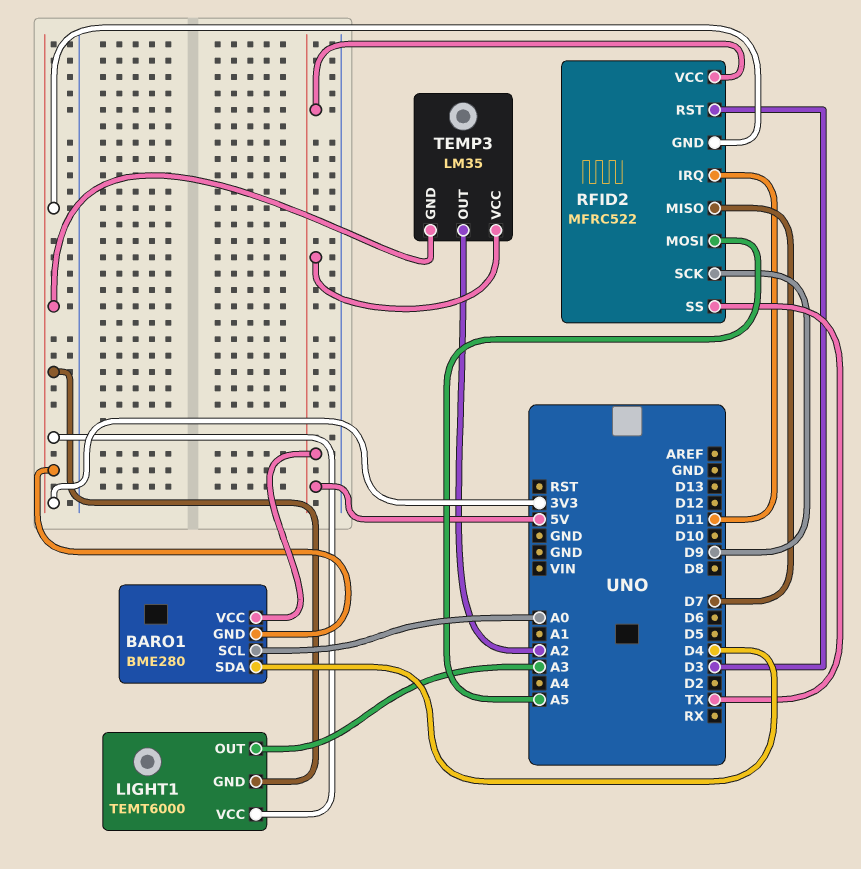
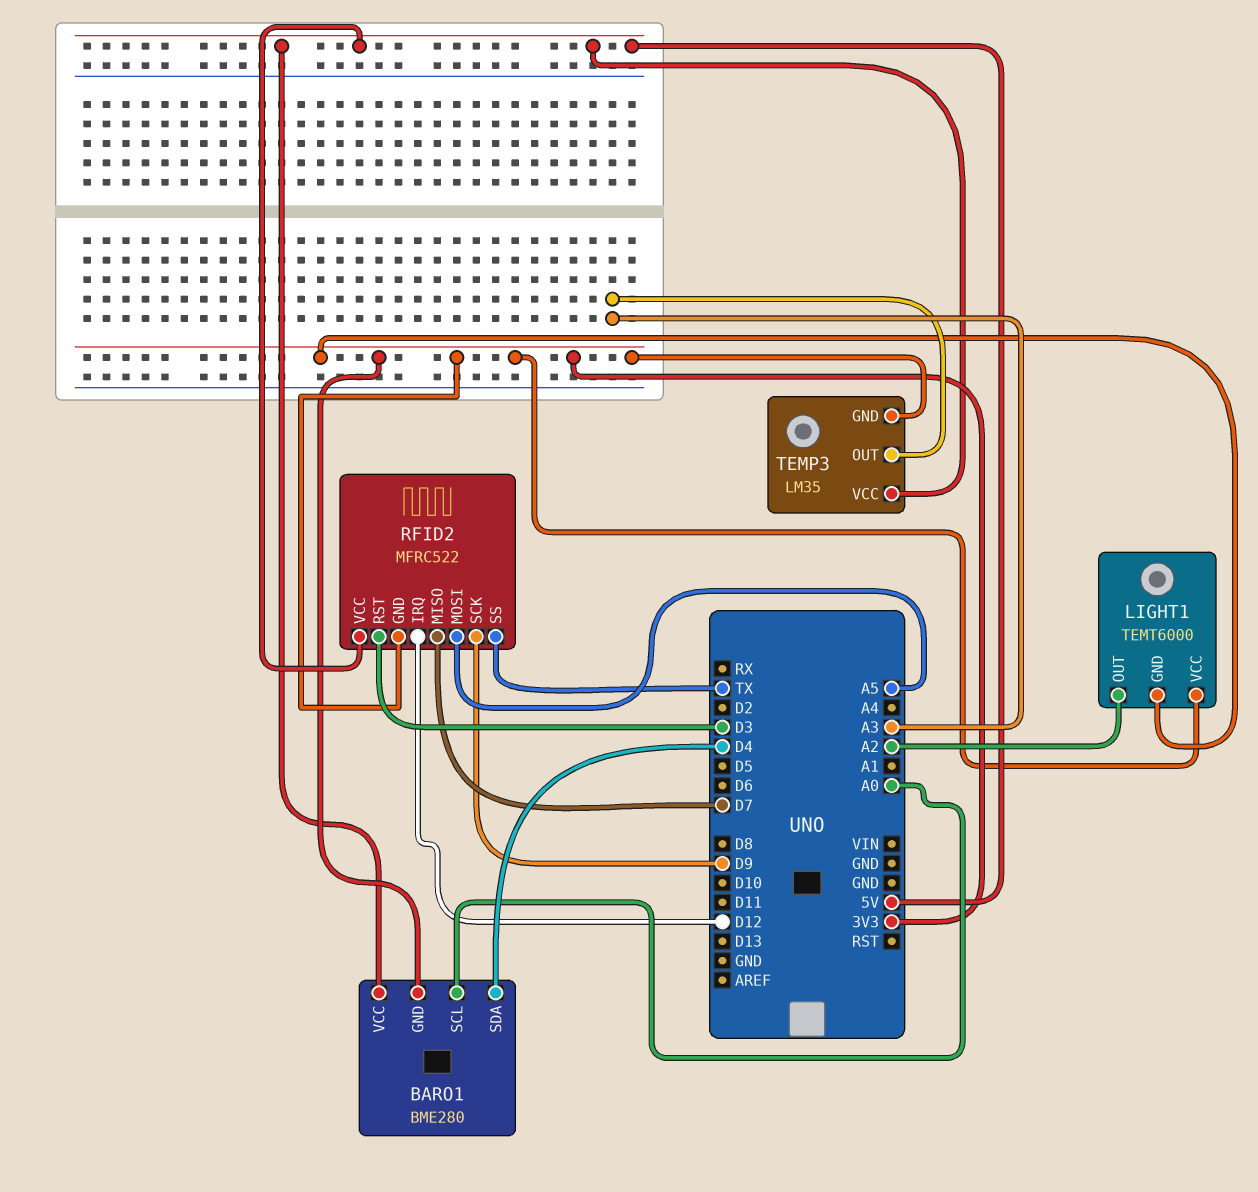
LIGHT1 pin OUT: A3 -> A2
RFID2 pin IRQ: D11 -> D12
TEMP3 pin OUT: A2 -> A3

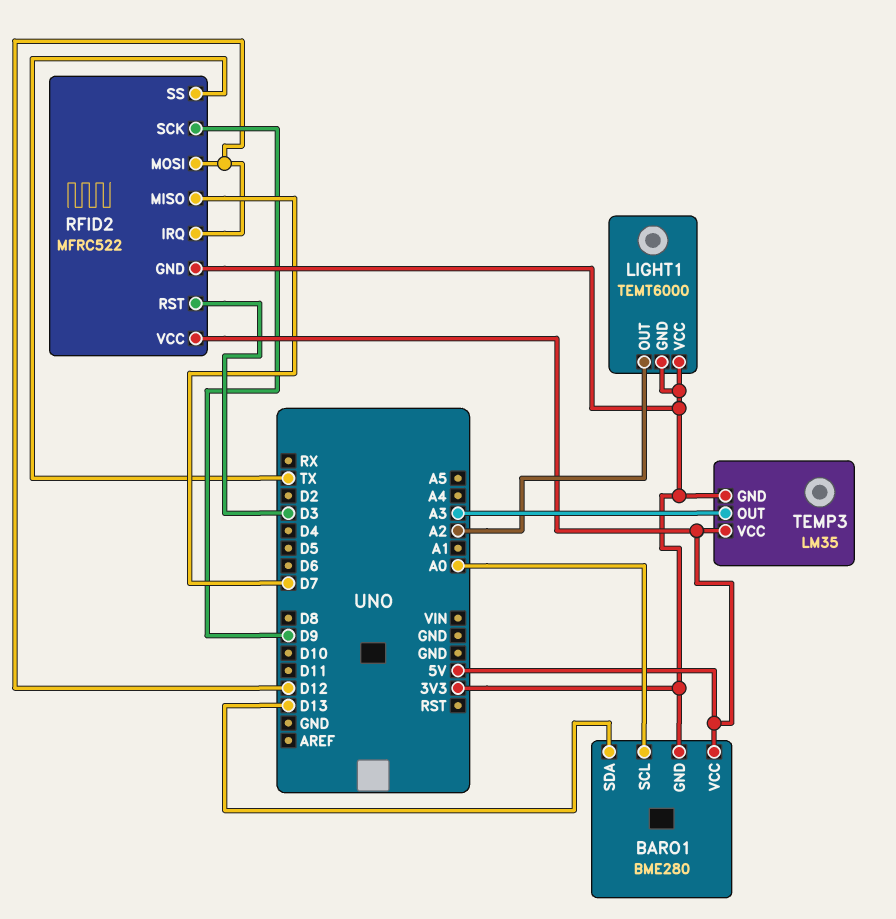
BARO1 pin SDA: D4 -> D13
RFID2 pin MOSI: A5 -> D12

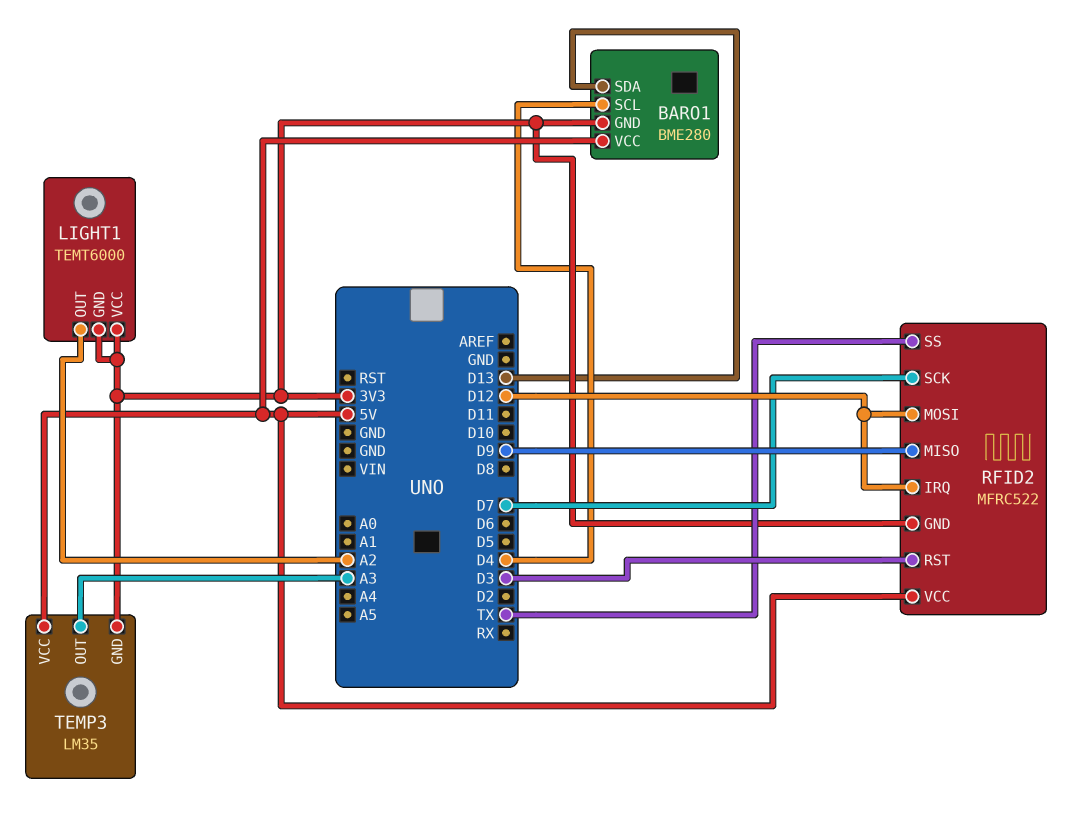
BARO1 pin SCL: A0 -> D4
RFID2 pin MISO: D7 -> D9
RFID2 pin SCK: D9 -> D7

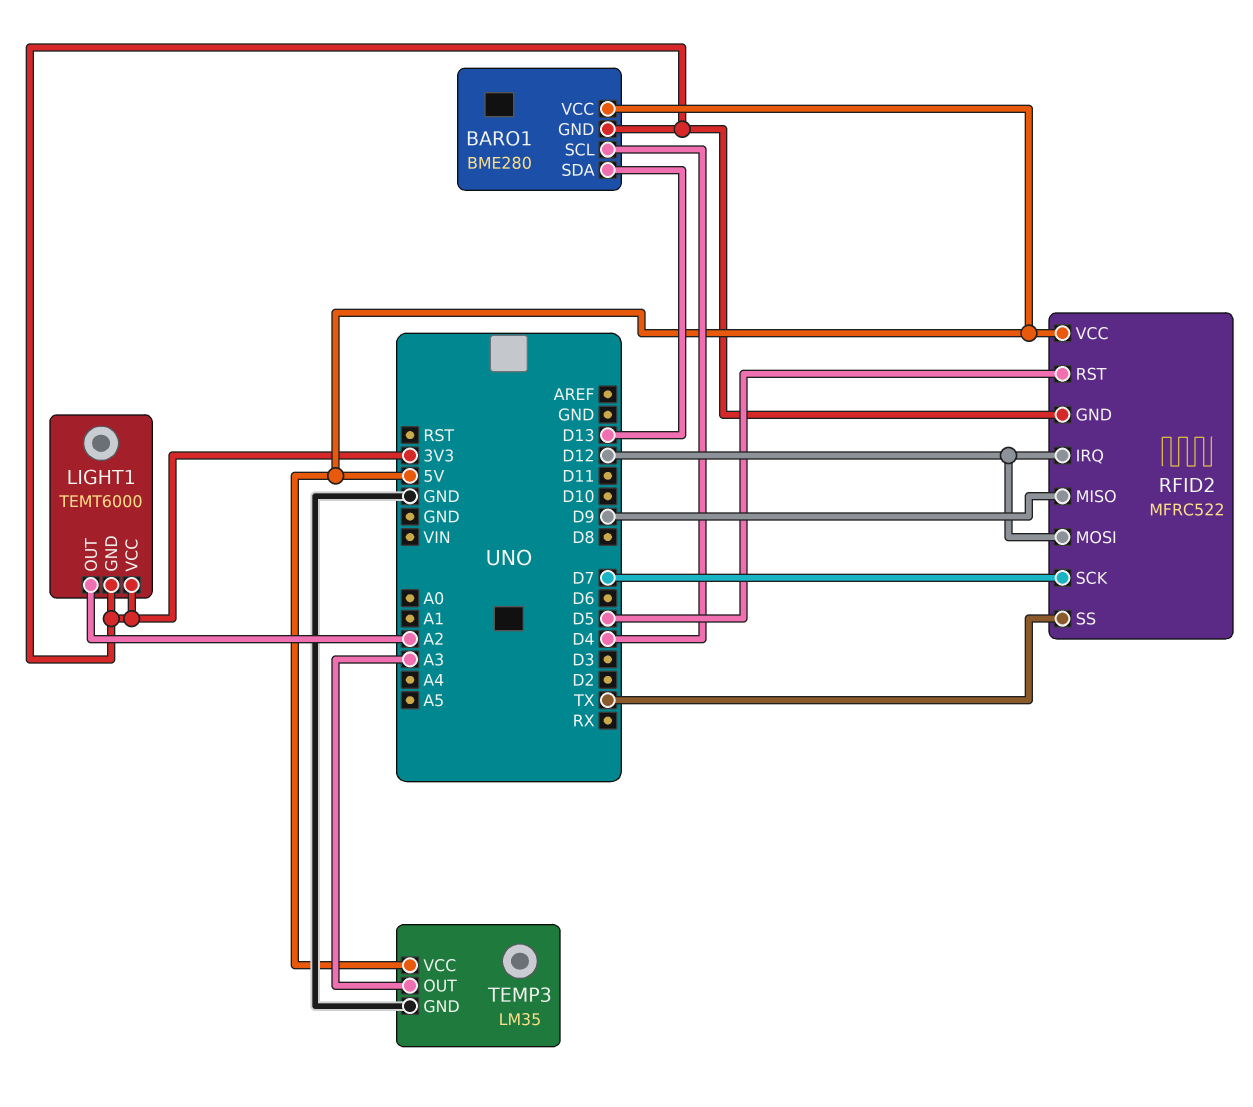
RFID2 pin RST: D3 -> D5
TEMP3 pin GND: 3V3 -> GND

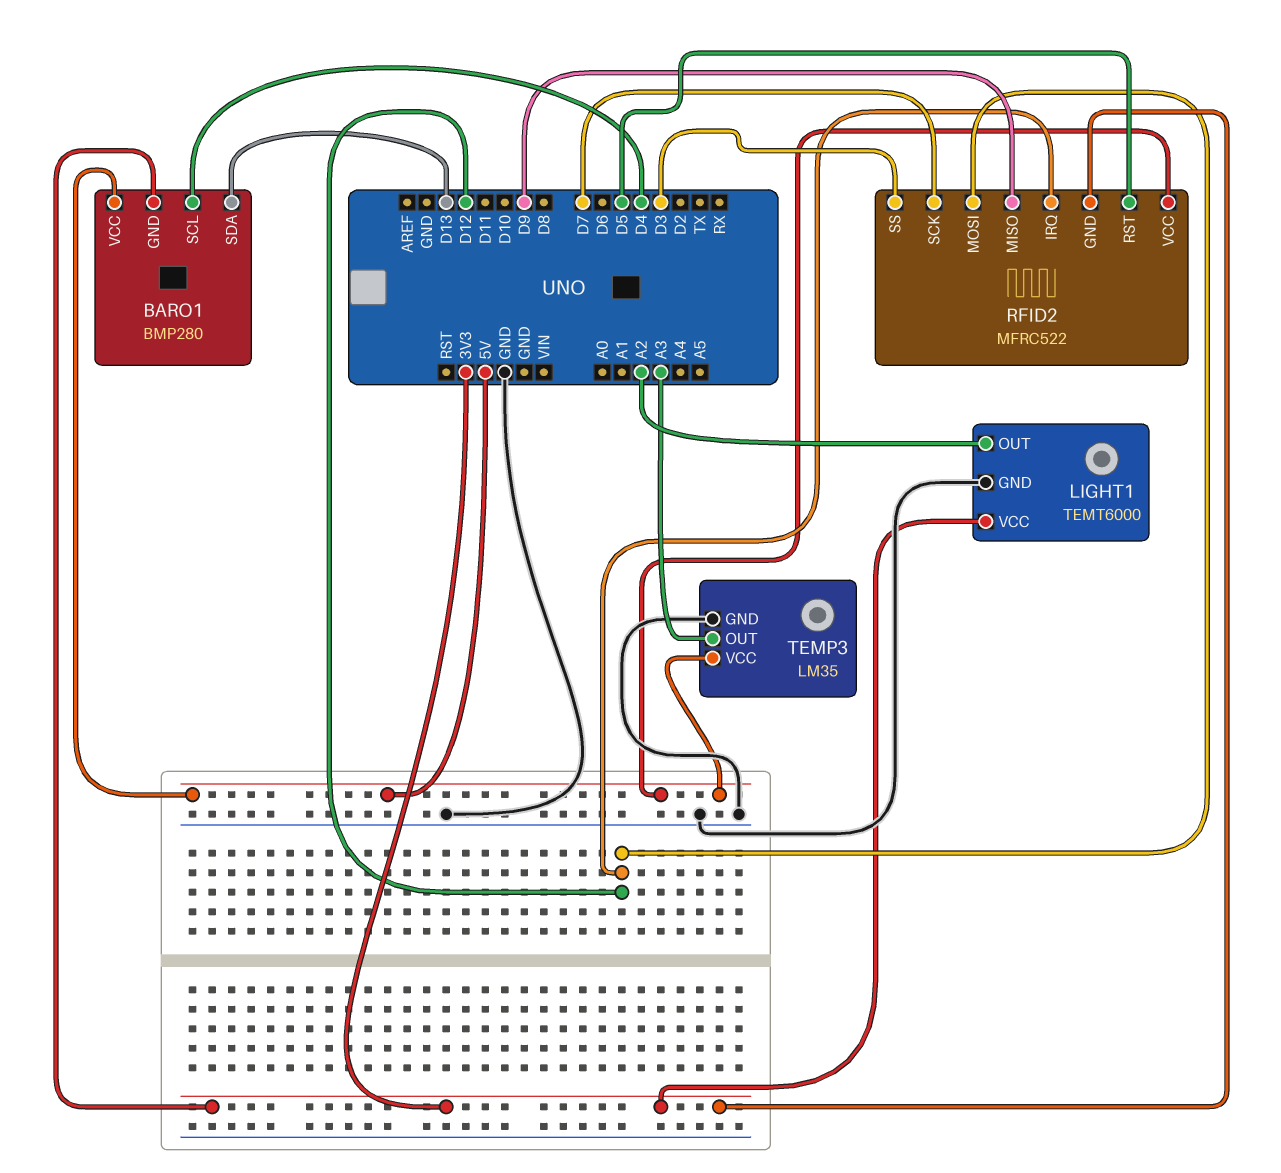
BARO1: BME280 -> BMP280
LIGHT1 pin GND: 3V3 -> GND
RFID2 pin SS: TX -> D3

